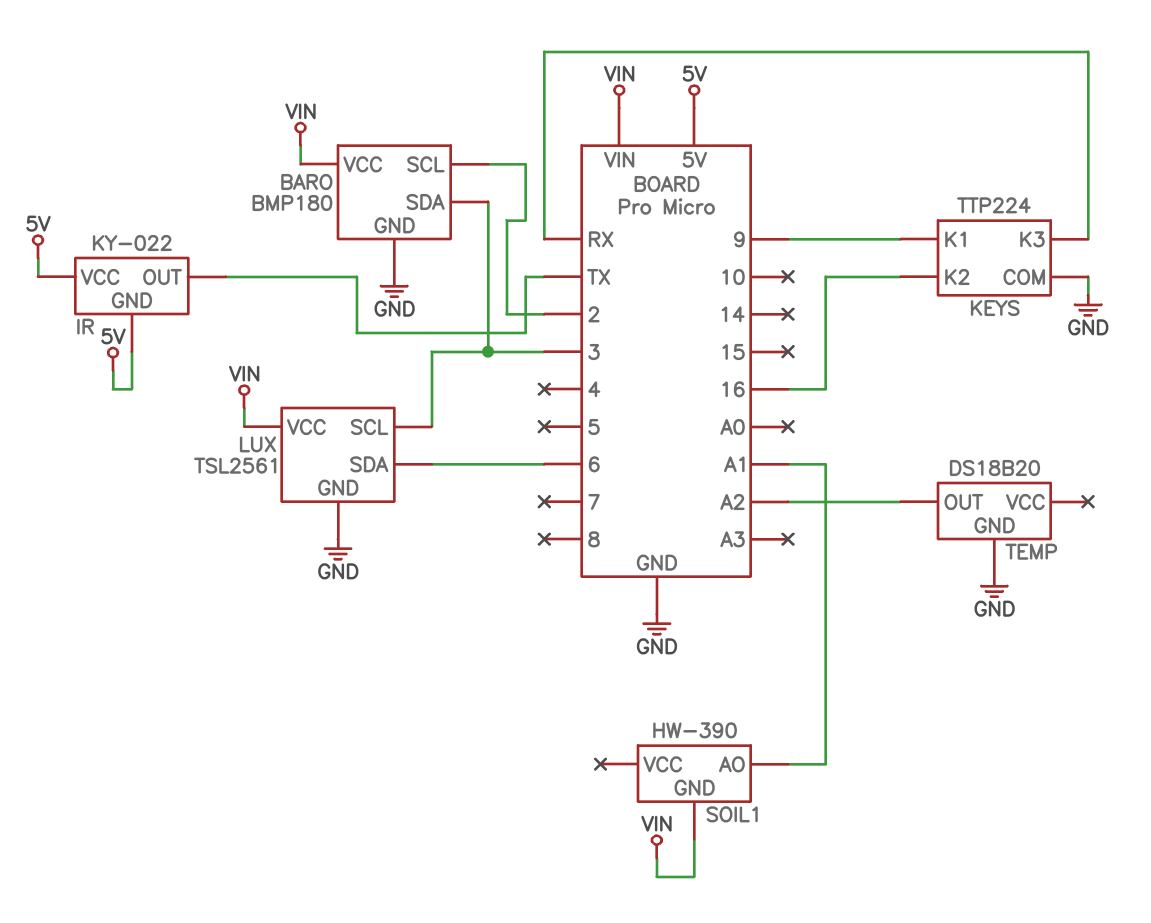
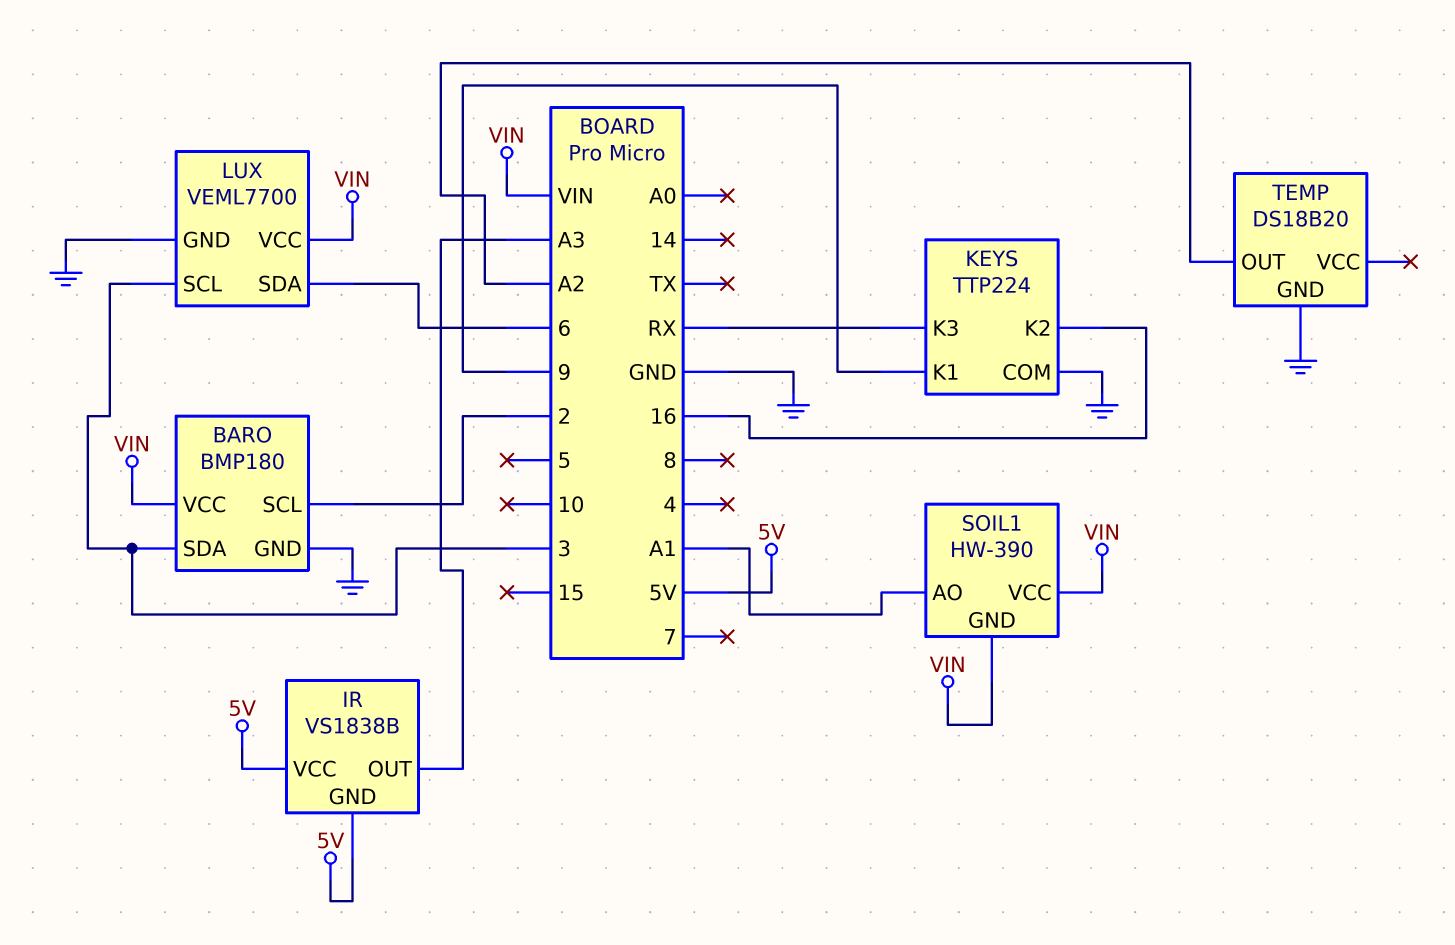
IR: KY-022 -> VS1838B
IR pin OUT: TX -> A3
LUX: TSL2561 -> VEML7700
SOIL1 pin VCC: none -> VIN

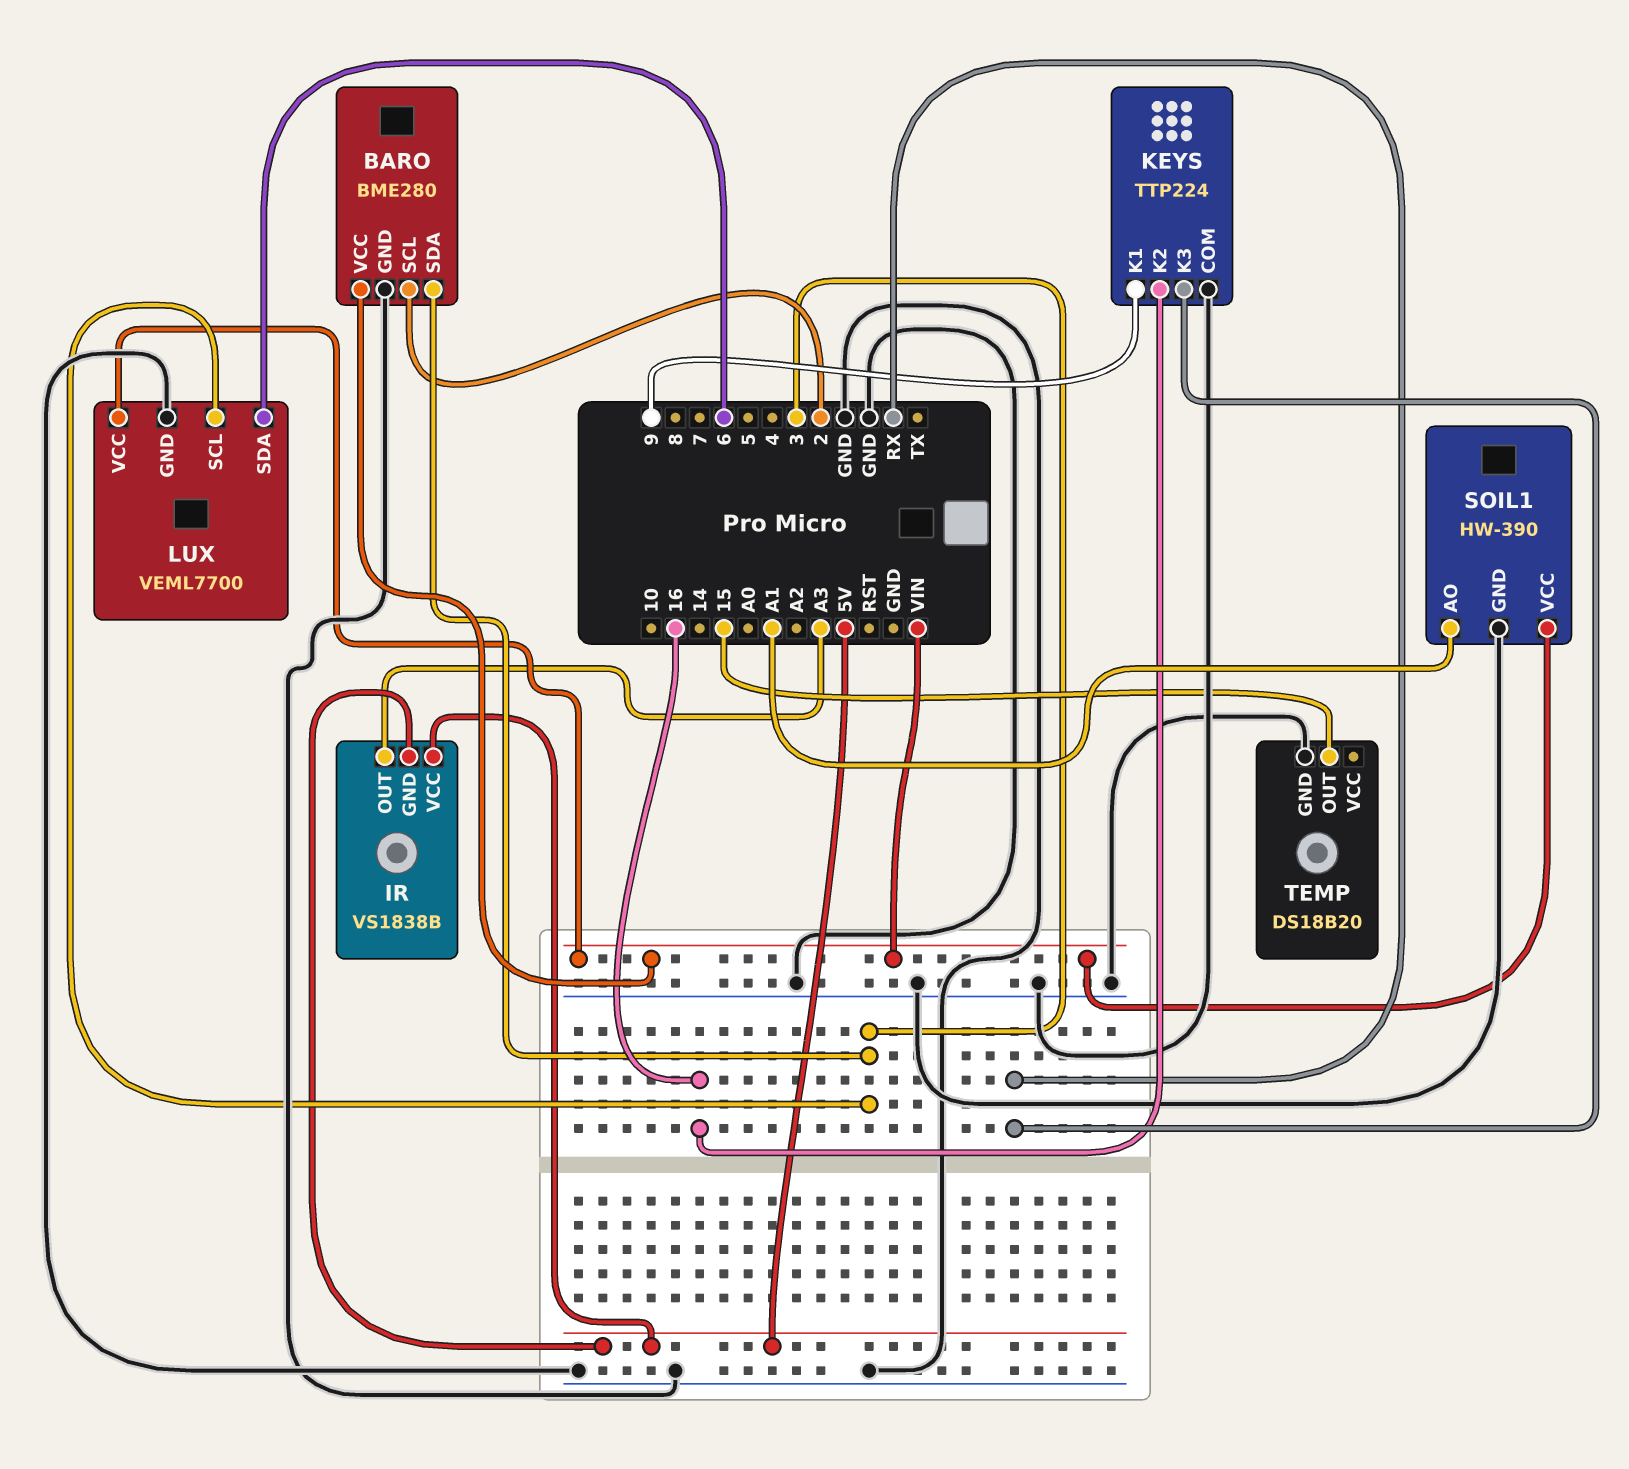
BARO: BMP180 -> BME280
SOIL1 pin GND: VIN -> GND
TEMP pin OUT: A2 -> 15

